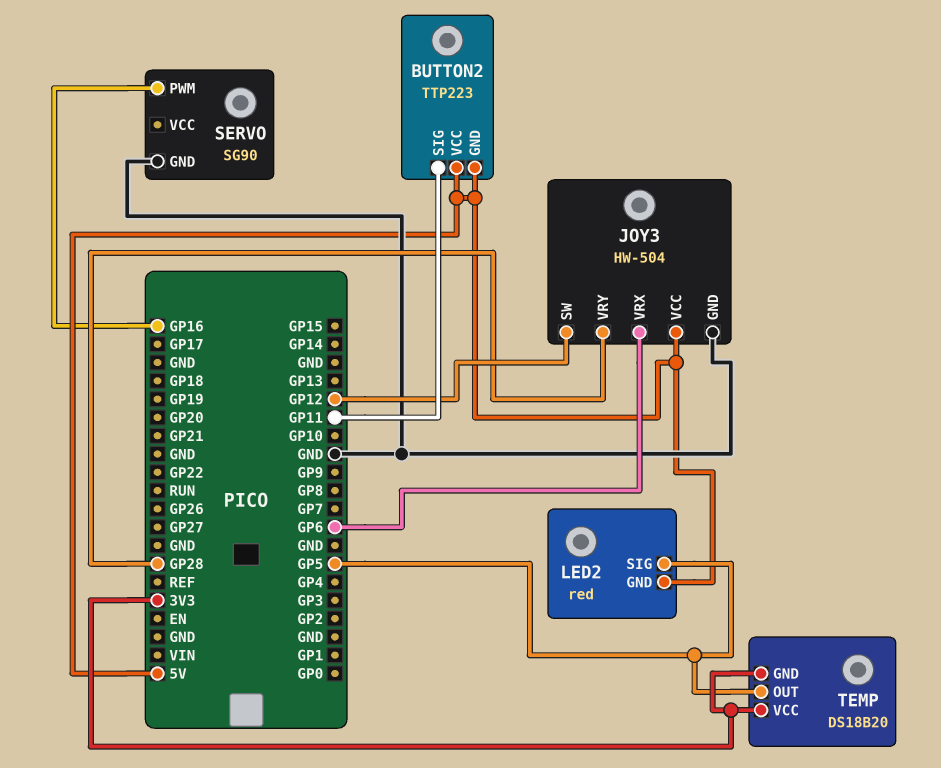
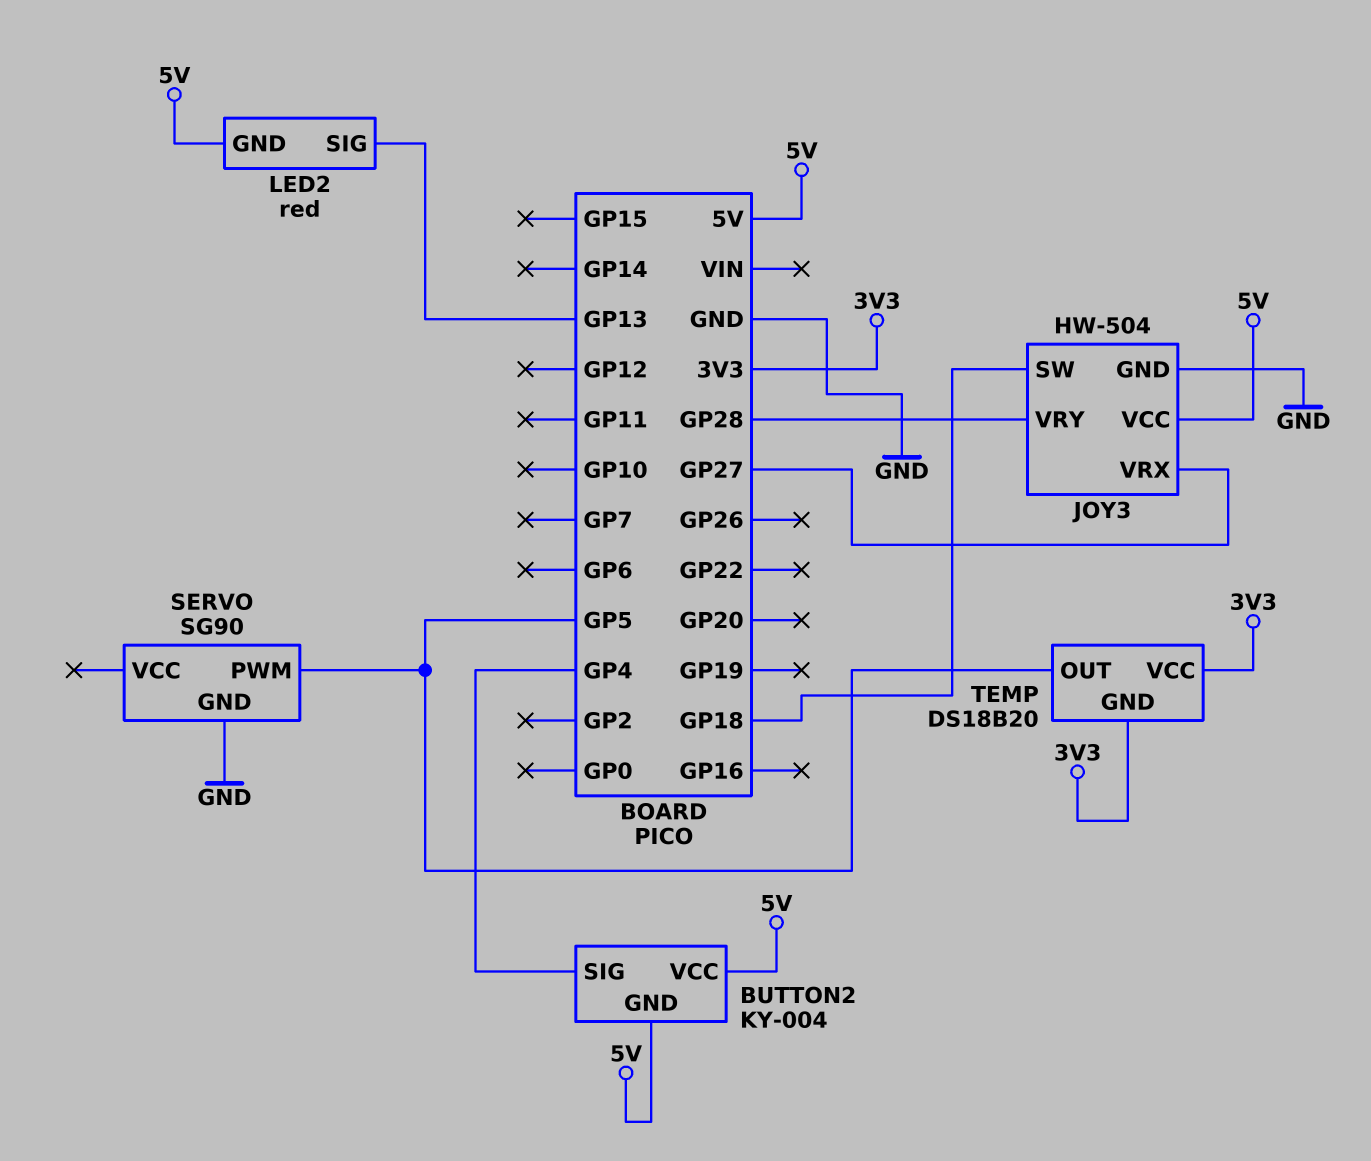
BUTTON2: TTP223 -> KY-004
BUTTON2 pin SIG: GP11 -> GP4
JOY3 pin SW: GP12 -> GP18
JOY3 pin VRX: GP6 -> GP27
LED2 pin SIG: GP5 -> GP13
SERVO pin PWM: GP16 -> GP5

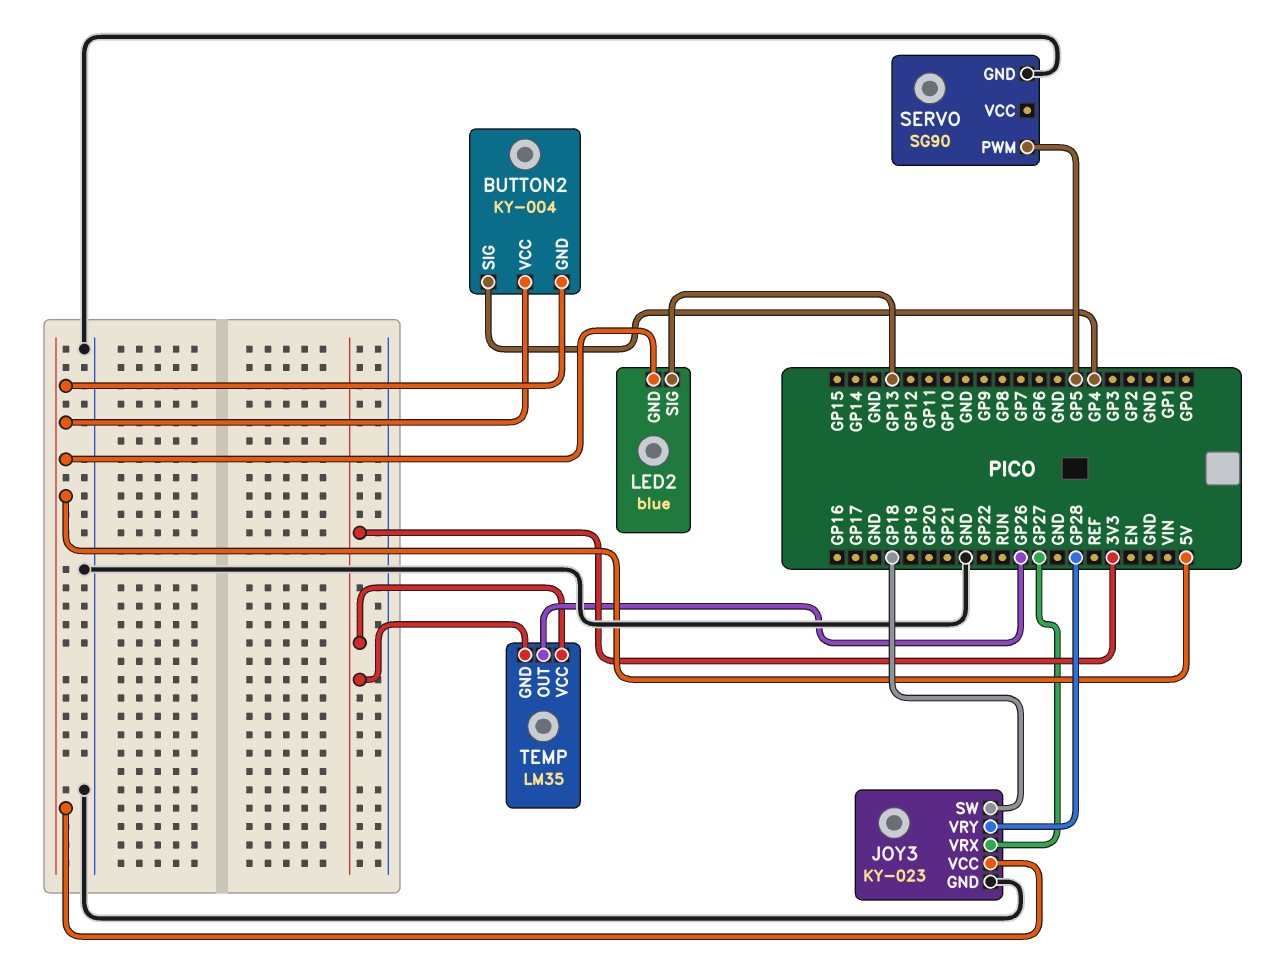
JOY3: HW-504 -> KY-023
LED2: red -> blue
TEMP: DS18B20 -> LM35
TEMP pin OUT: GP5 -> GP26

